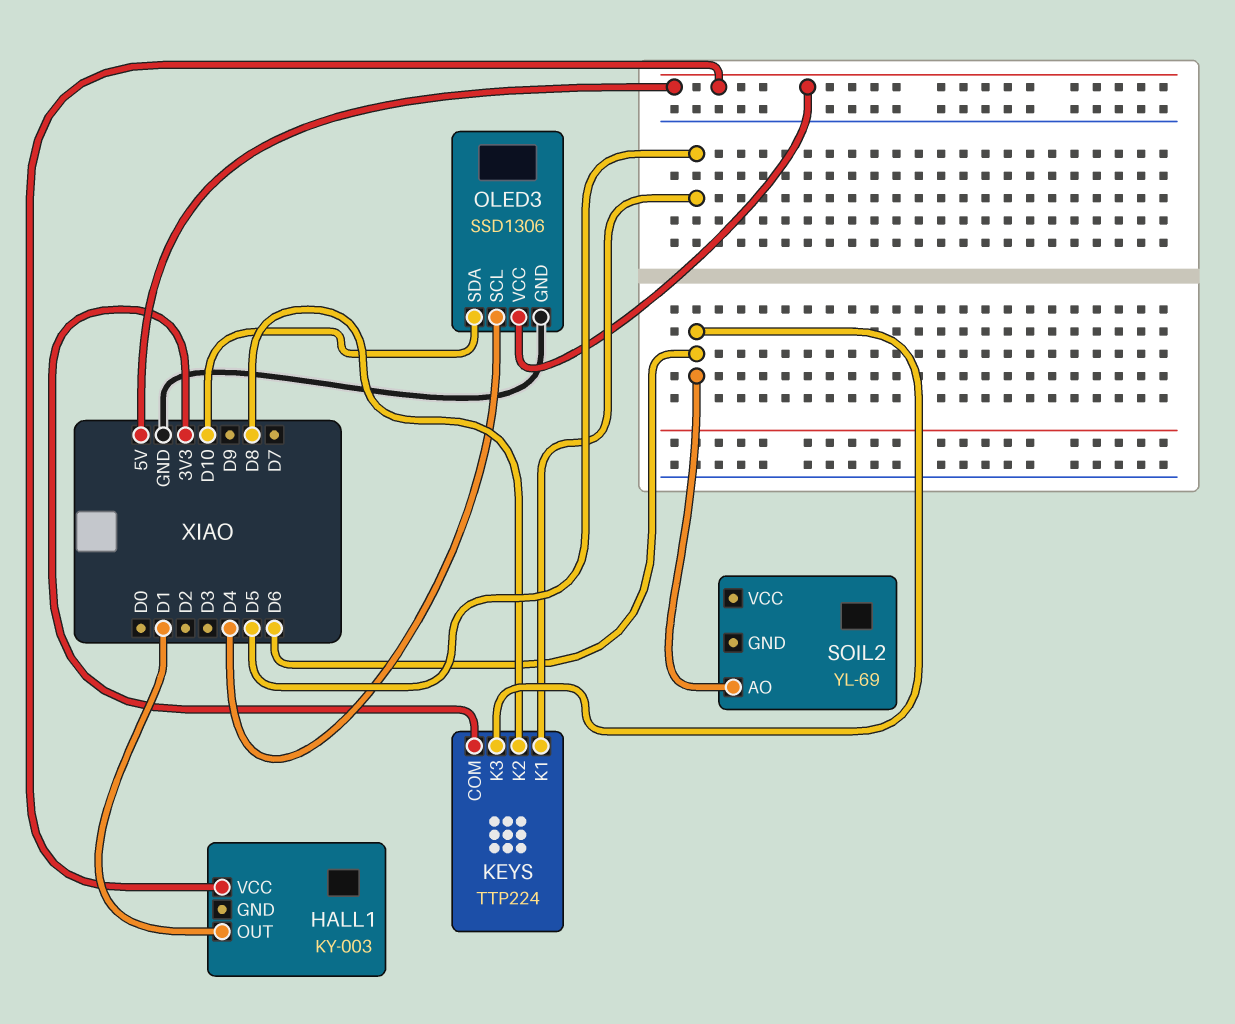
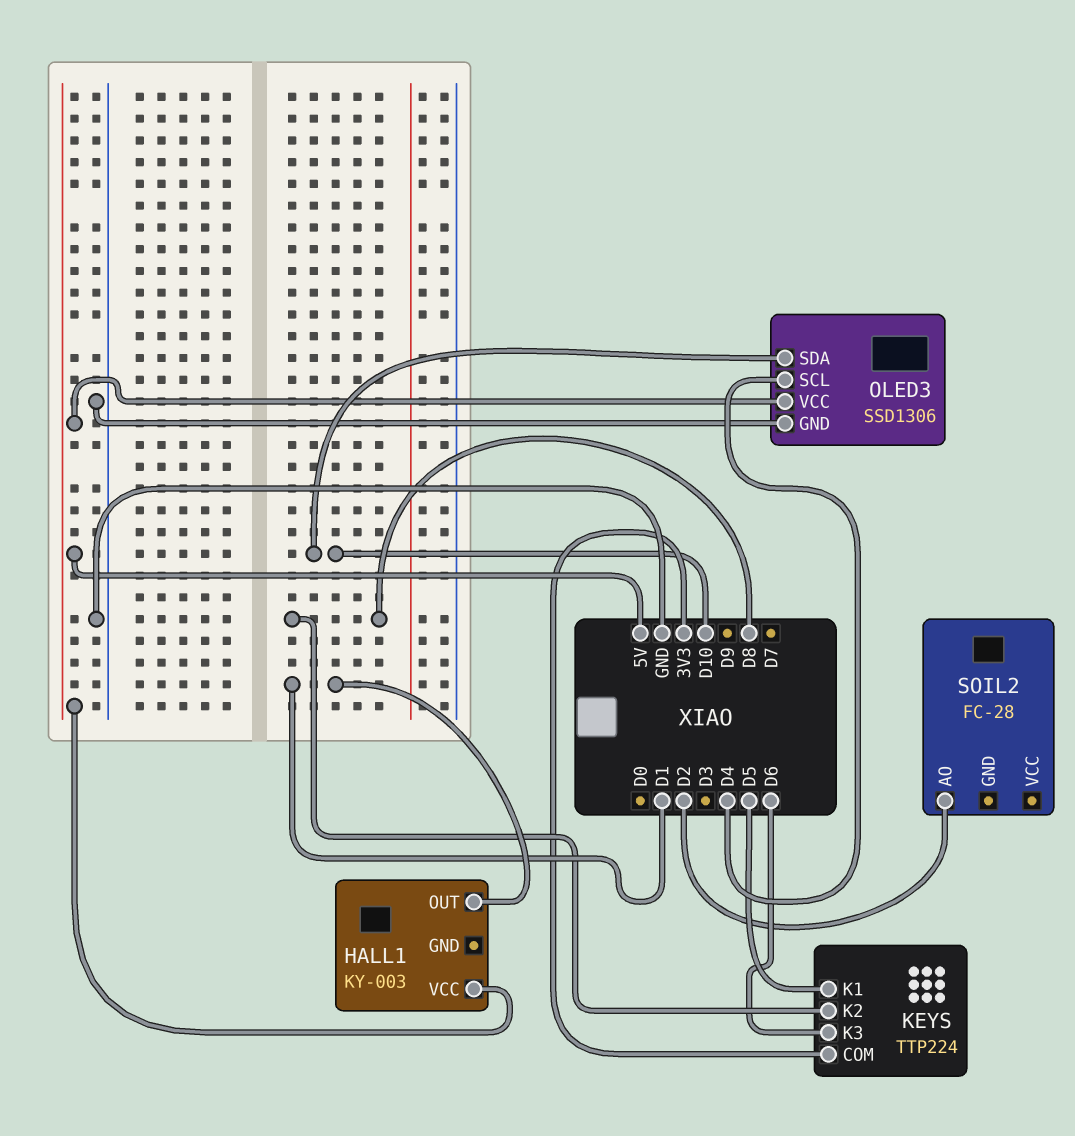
SOIL2: YL-69 -> FC-28
SOIL2 pin AO: D6 -> D2

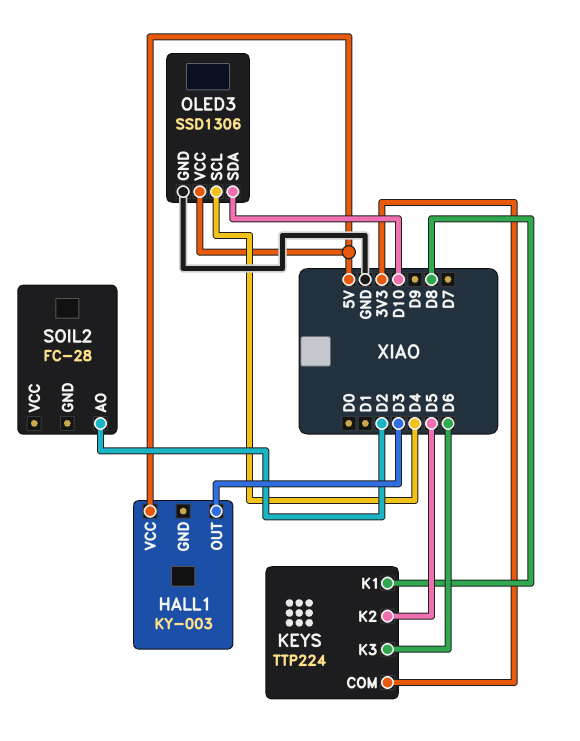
HALL1 pin OUT: D1 -> D3
KEYS pin K1: D5 -> D8
KEYS pin K2: D8 -> D5

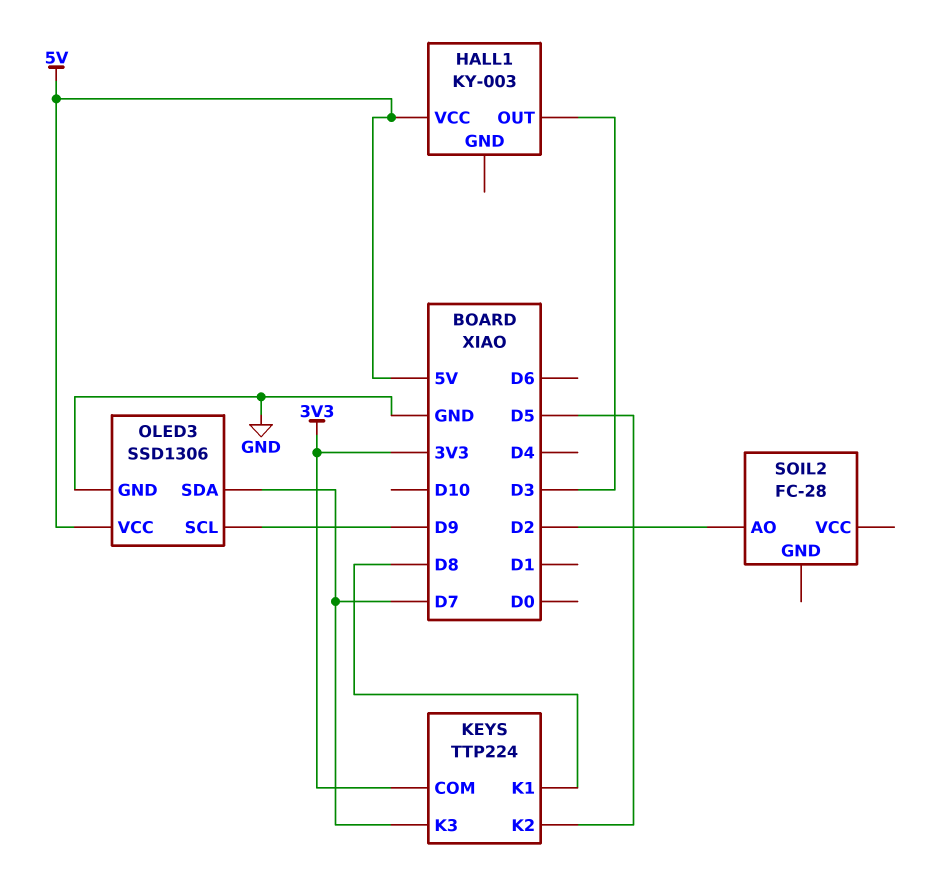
KEYS pin K3: D6 -> D7
OLED3 pin SCL: D4 -> D9
OLED3 pin SDA: D10 -> D7

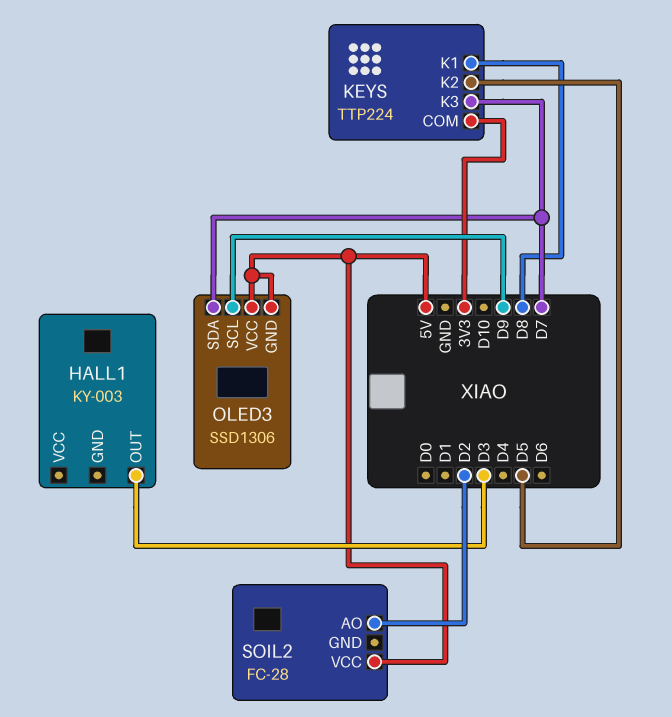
HALL1 pin VCC: 5V -> none
OLED3 pin GND: GND -> 5V
SOIL2 pin VCC: none -> 5V

